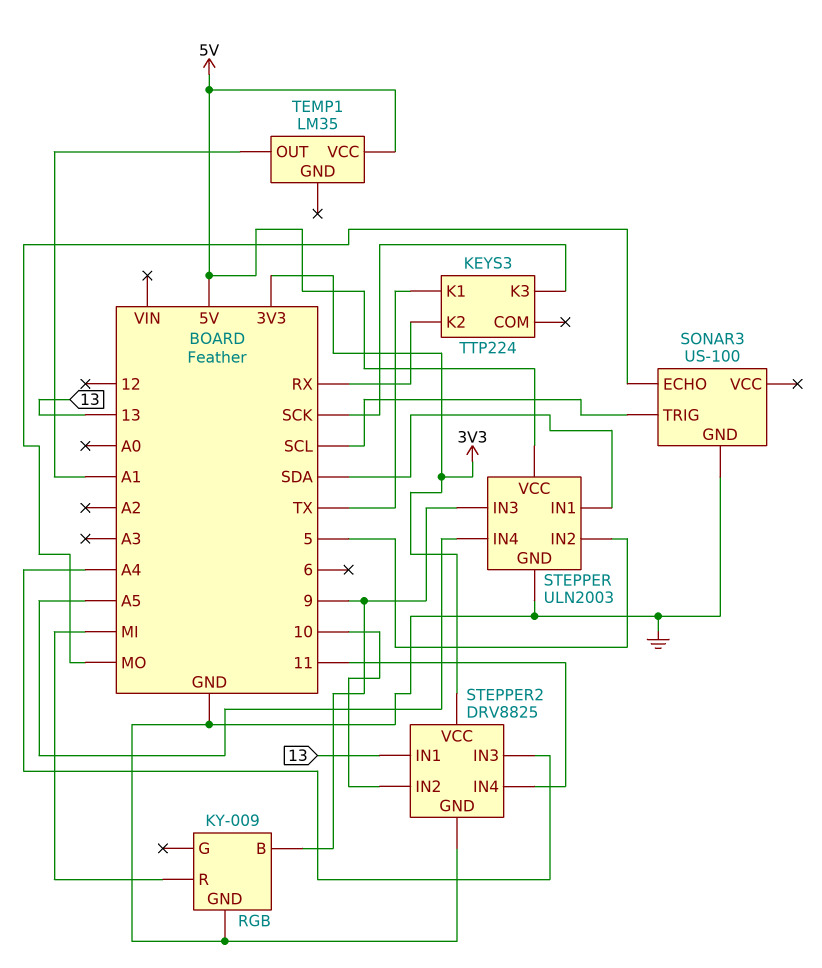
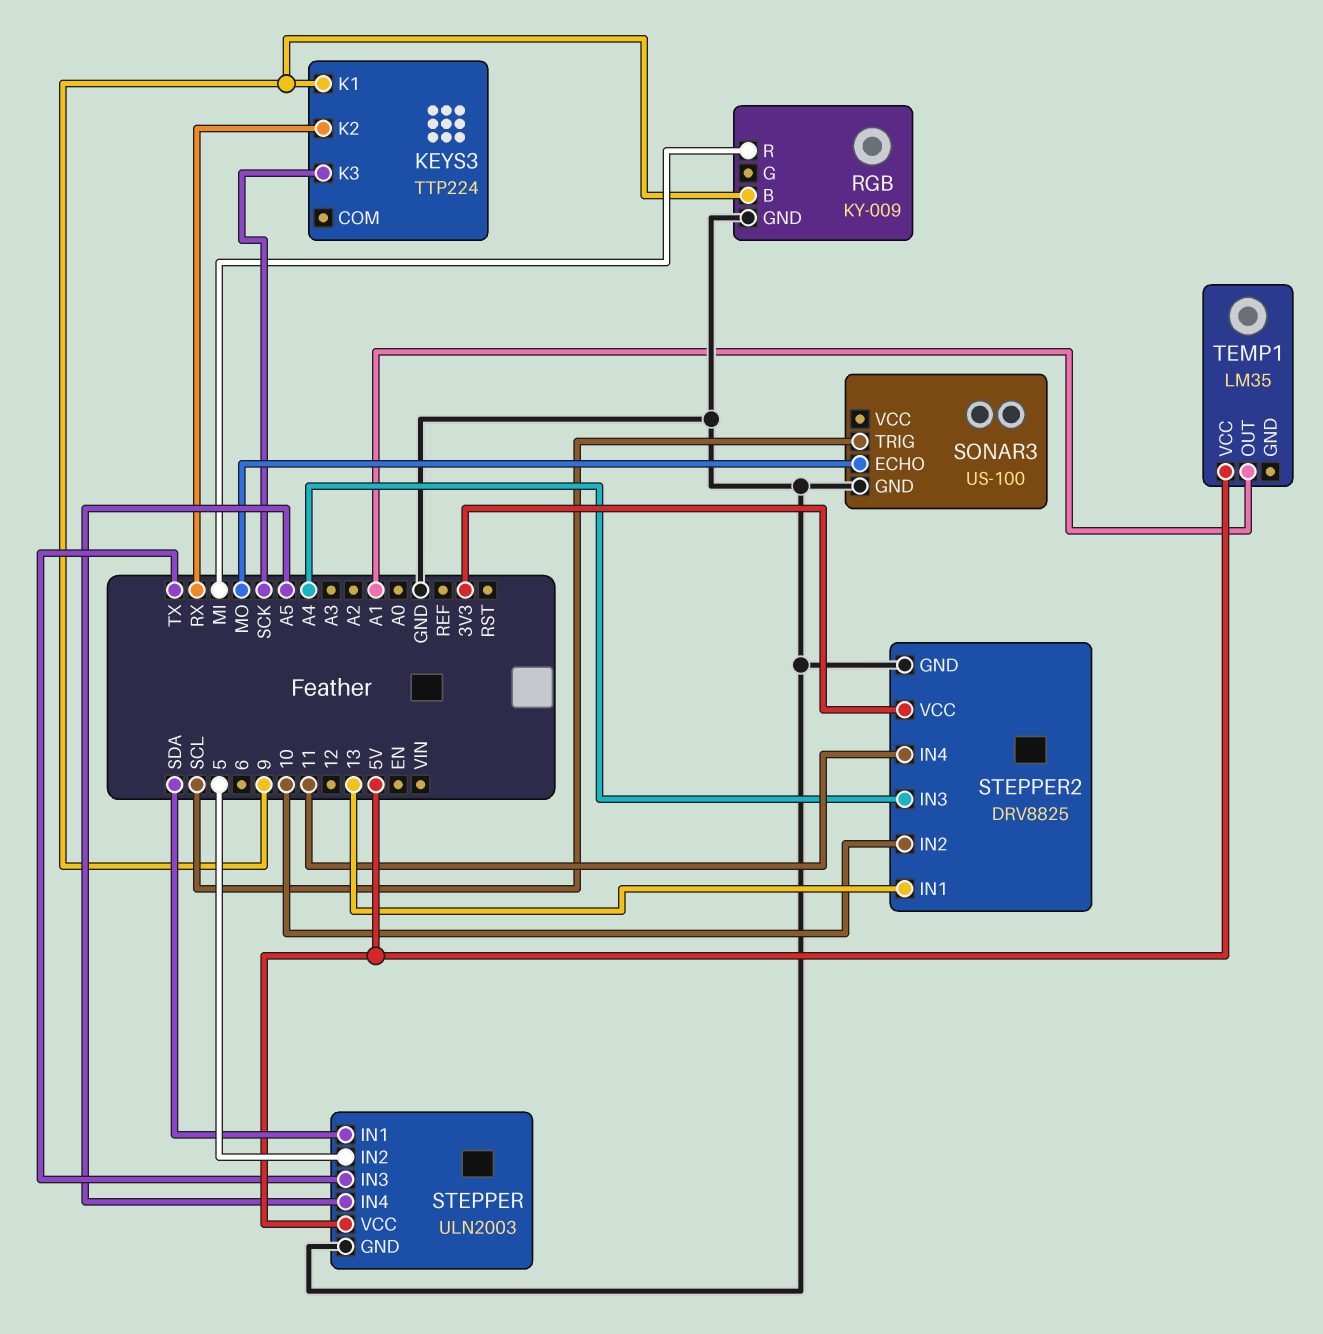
KEYS3 pin K1: TX -> 9
STEPPER pin IN3: 9 -> TX

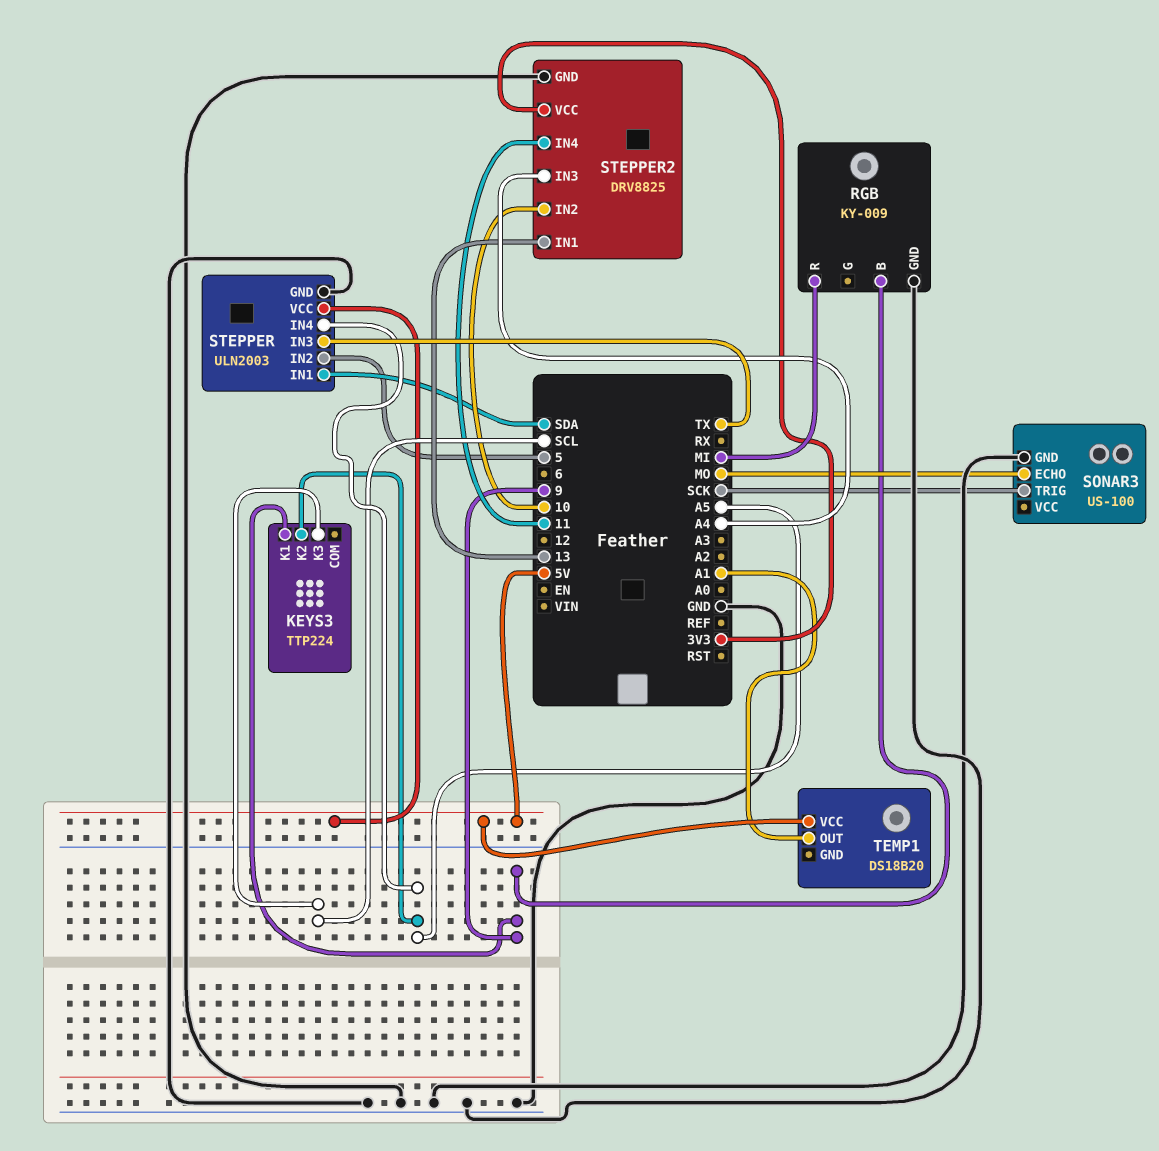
KEYS3 pin K2: RX -> A5
KEYS3 pin K3: SCK -> SCL
SONAR3 pin TRIG: SCL -> SCK
TEMP1: LM35 -> DS18B20

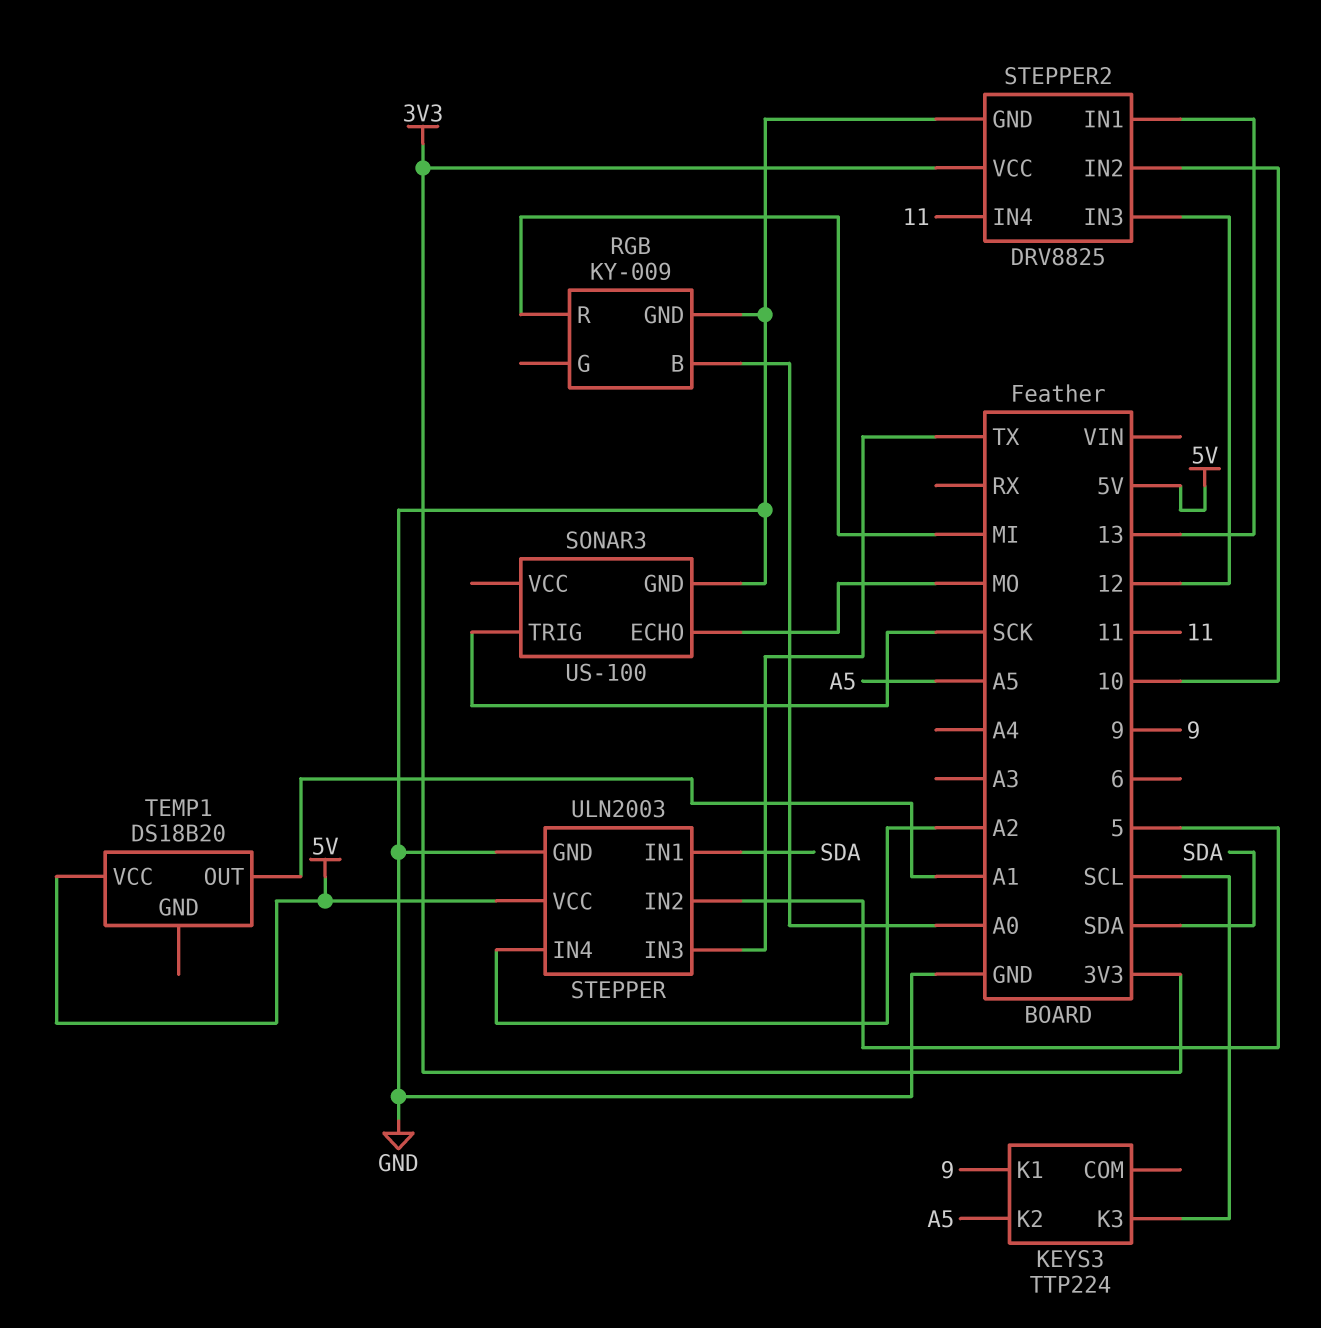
RGB pin B: 9 -> A0
STEPPER pin IN4: A5 -> A2
STEPPER2 pin IN3: A4 -> 12

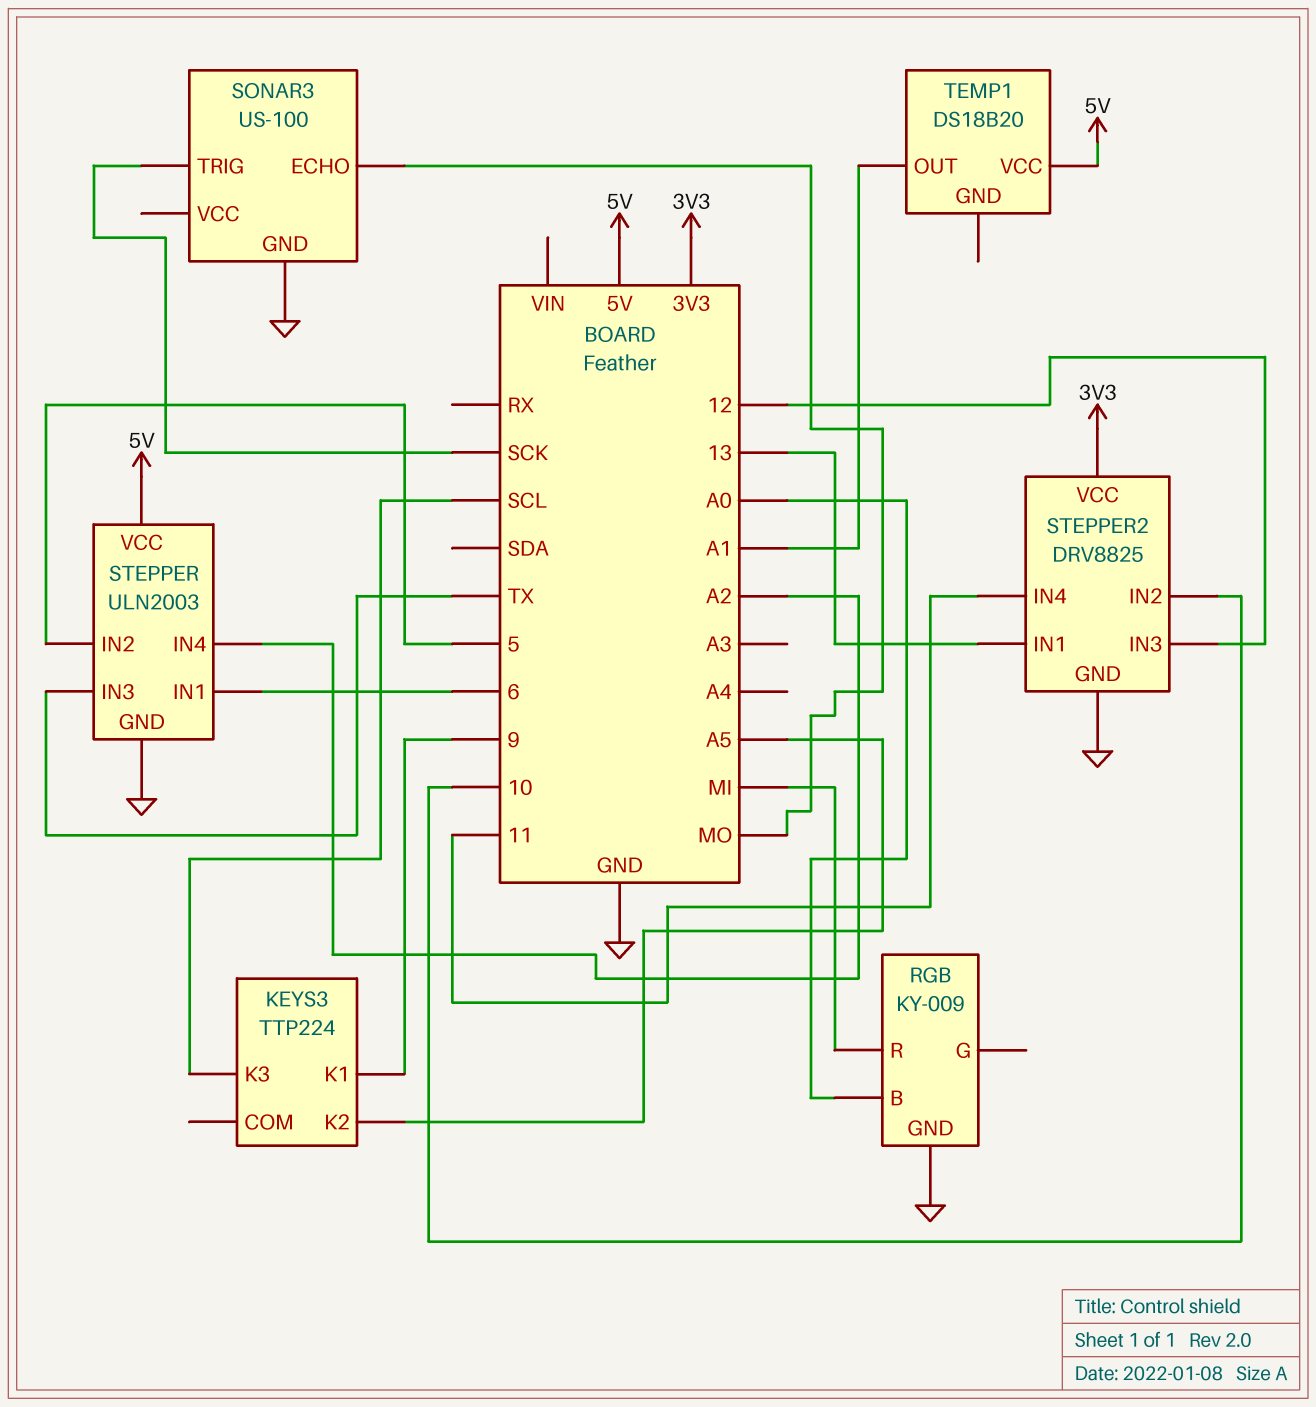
STEPPER pin IN1: SDA -> 6

